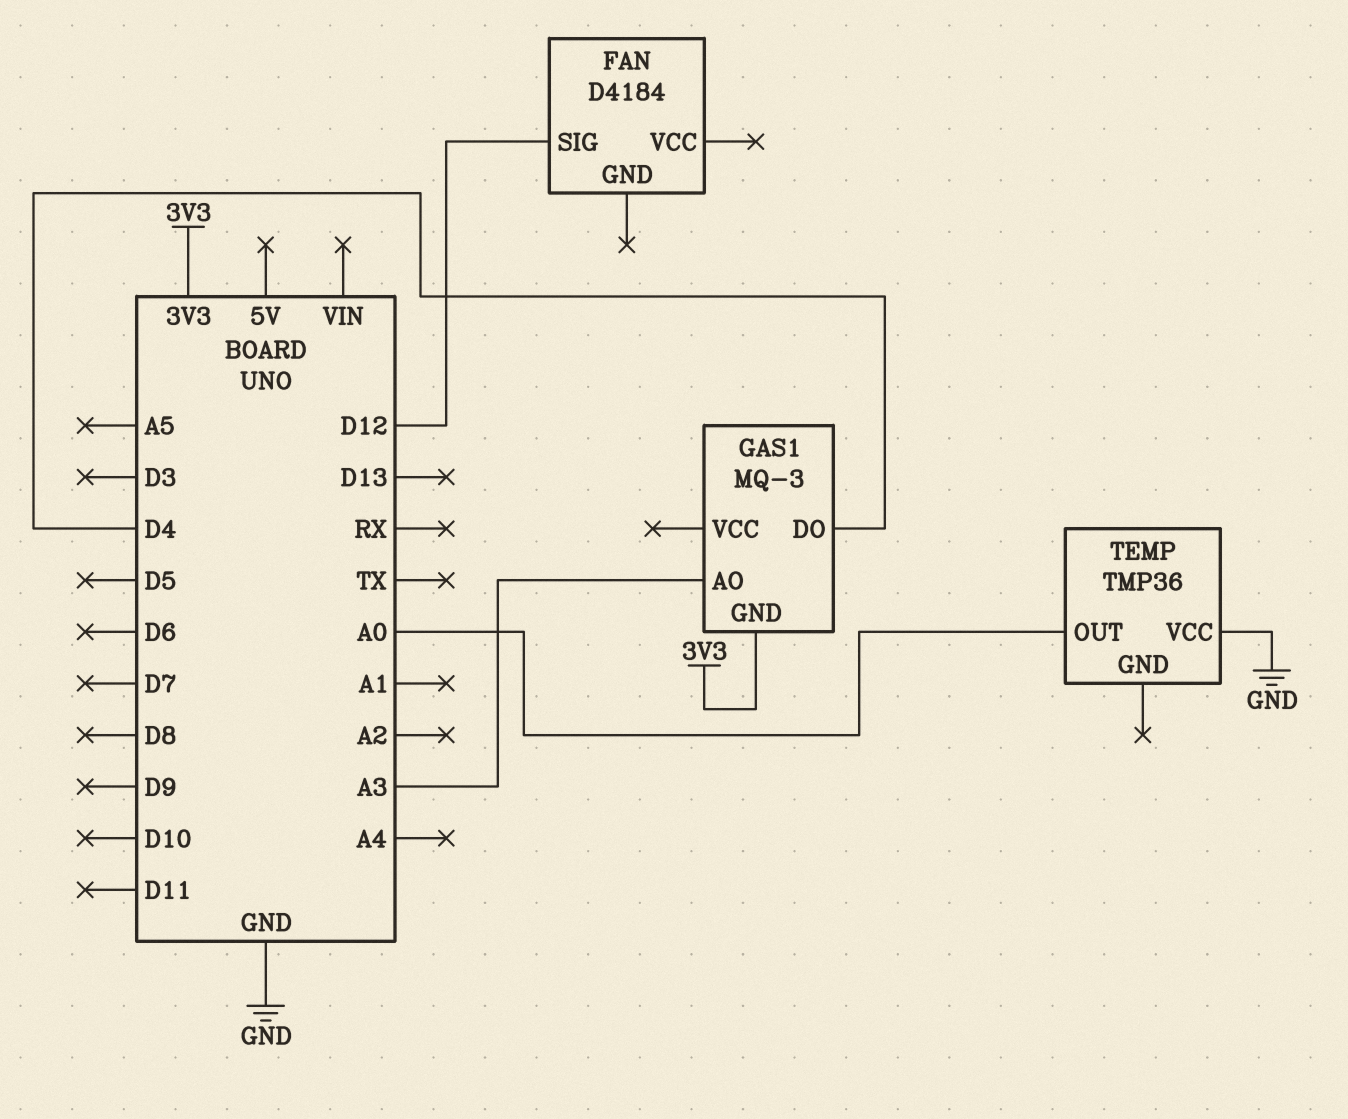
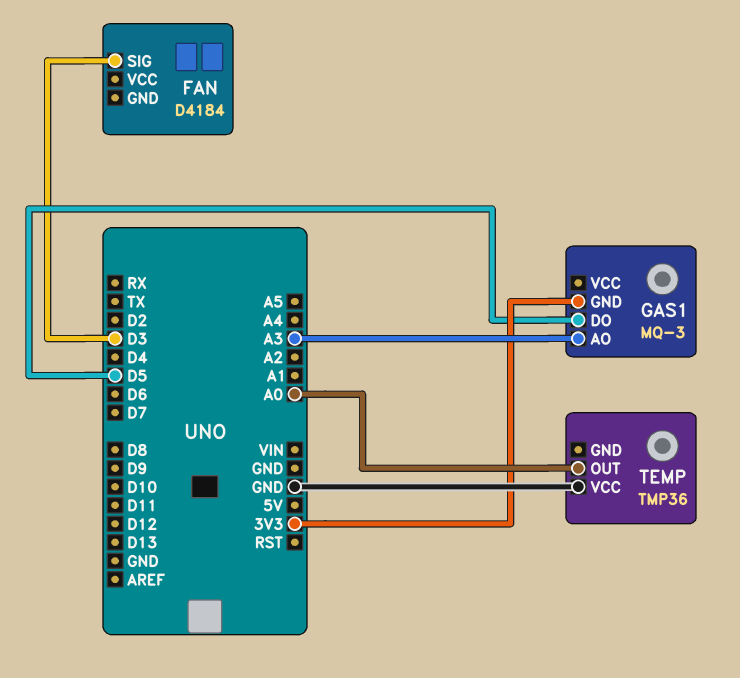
FAN pin SIG: D12 -> D3
GAS1 pin DO: D4 -> D5

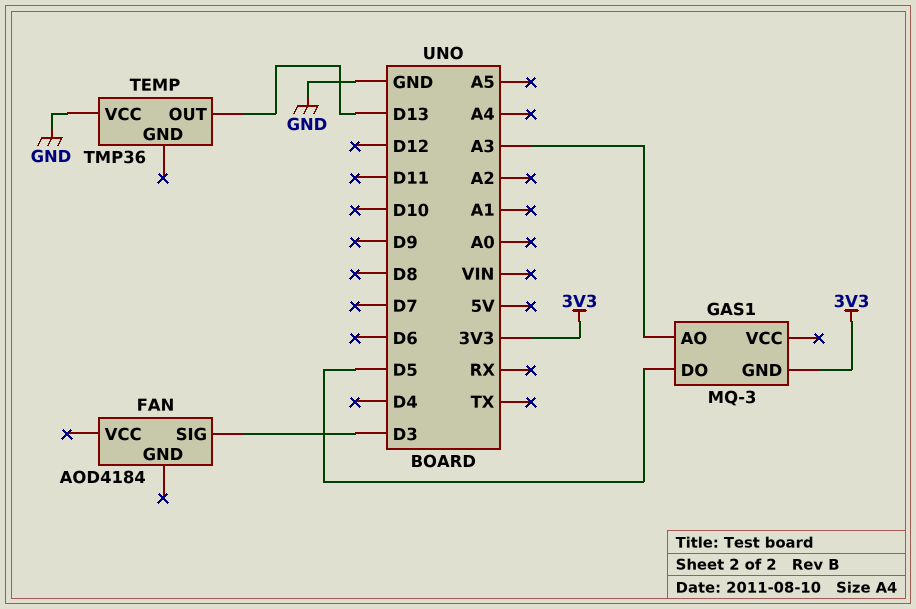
FAN: D4184 -> AOD4184
TEMP pin OUT: A0 -> D13

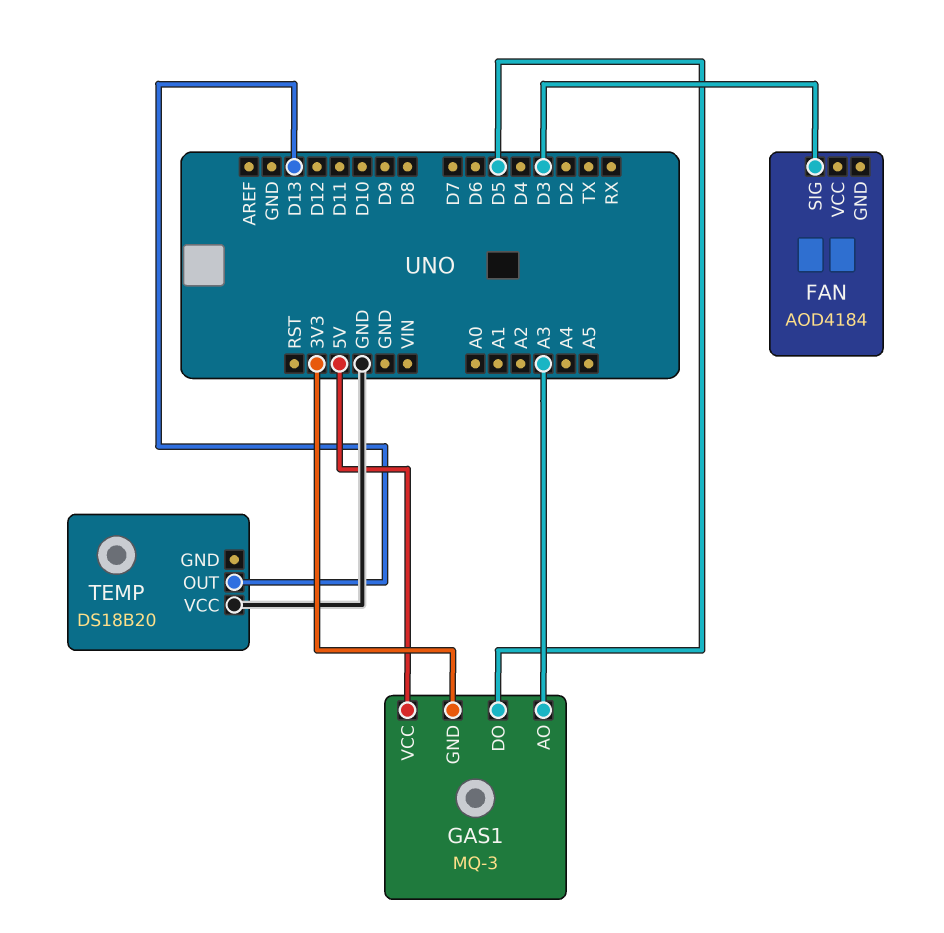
GAS1 pin VCC: none -> 5V
TEMP: TMP36 -> DS18B20

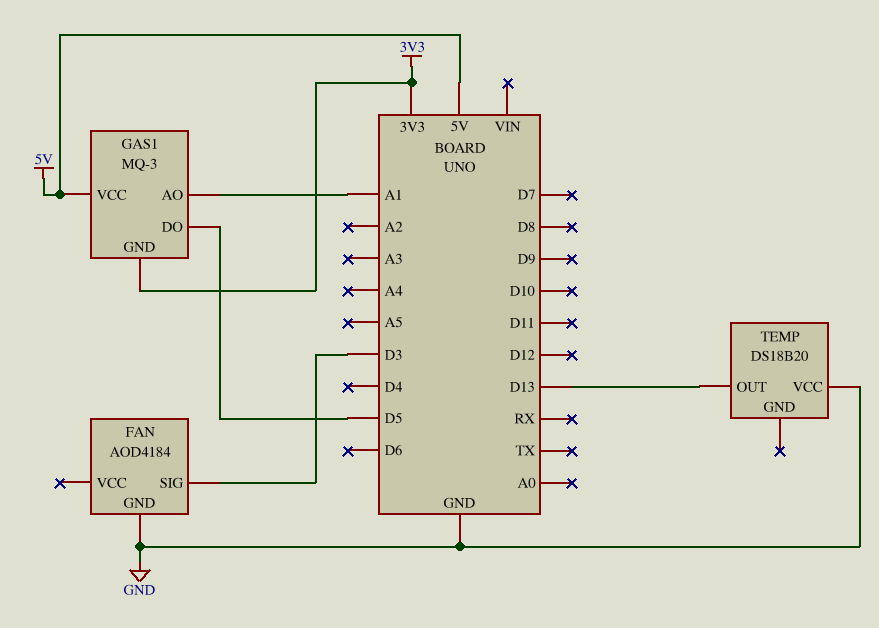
FAN pin GND: none -> GND
GAS1 pin AO: A3 -> A1

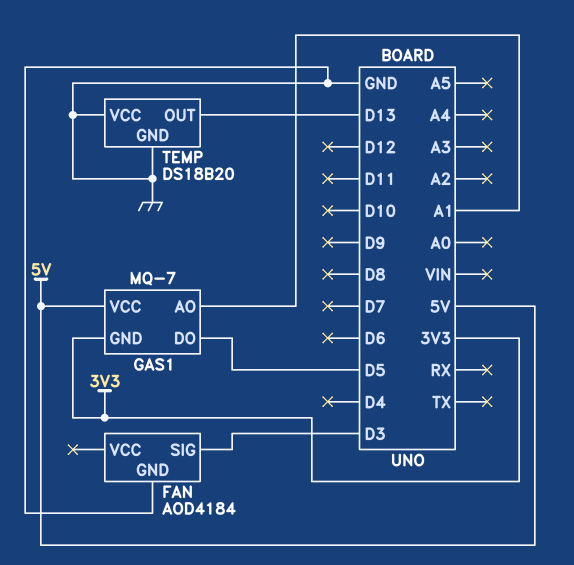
GAS1: MQ-3 -> MQ-7
TEMP pin GND: none -> GND

